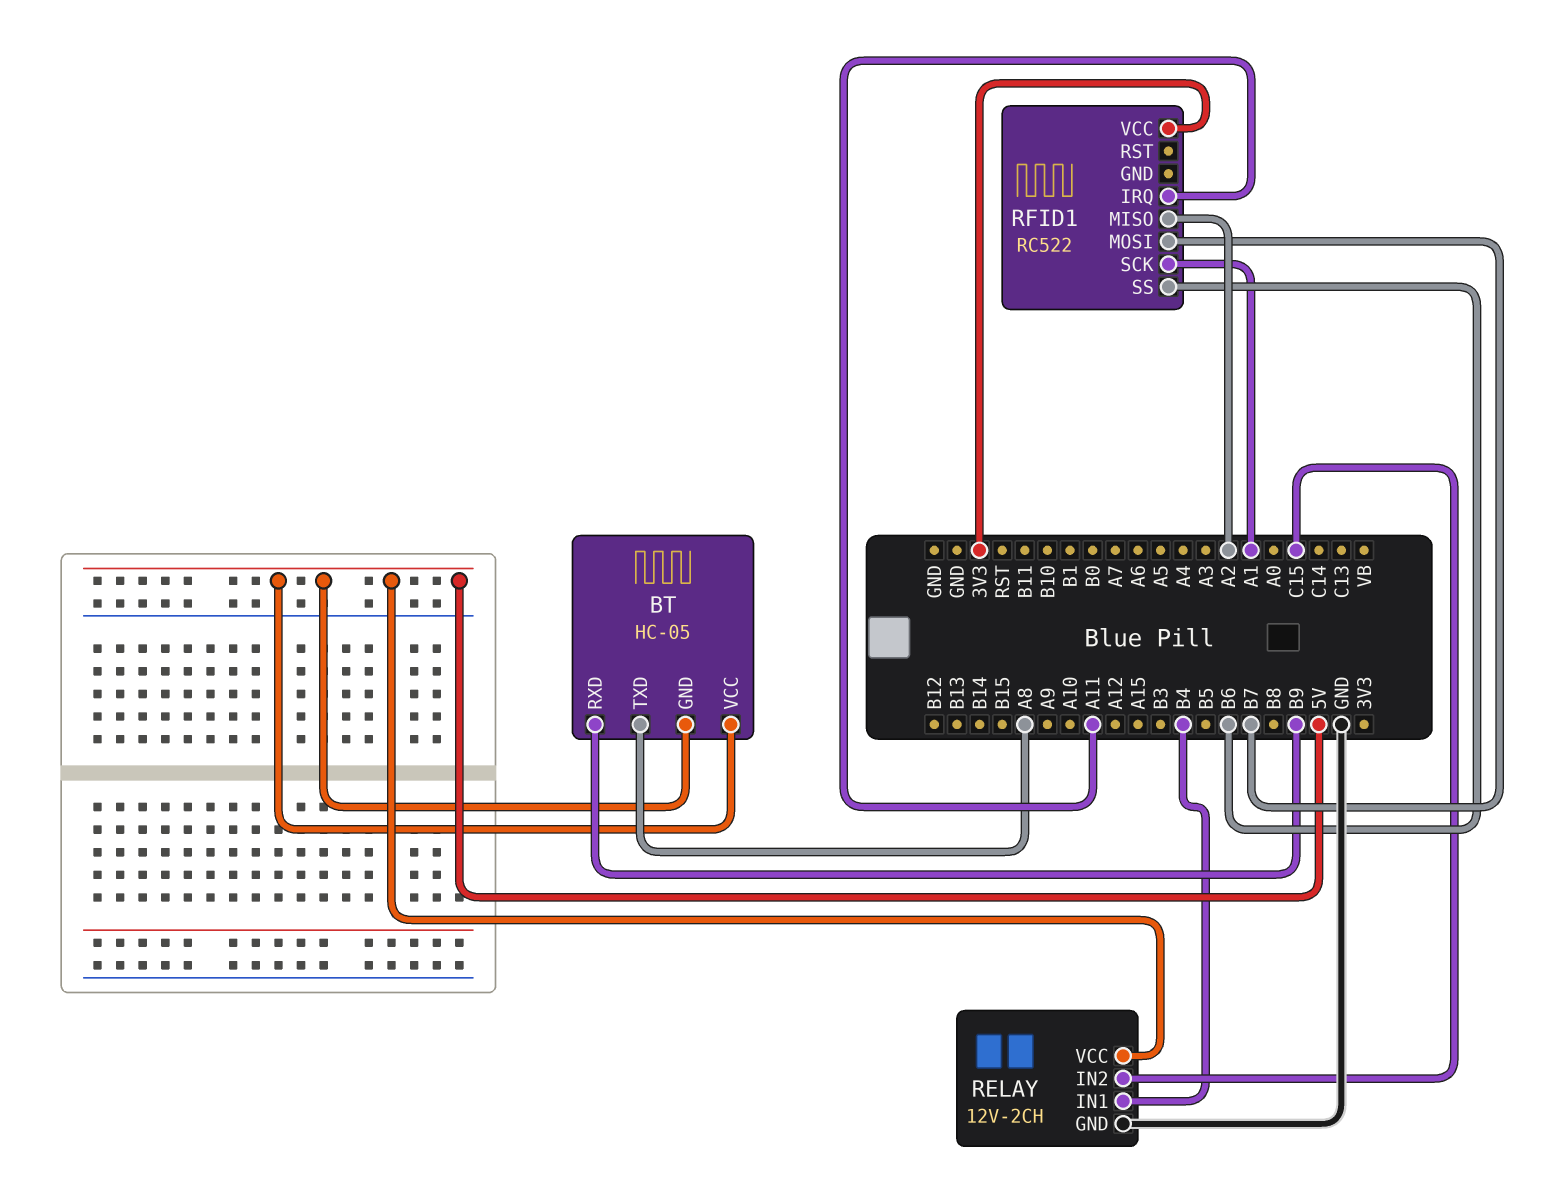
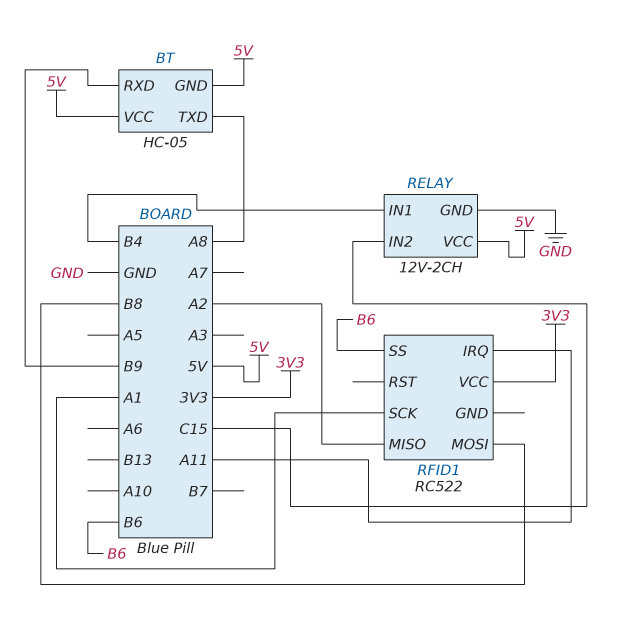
RFID1 pin MOSI: B7 -> B8

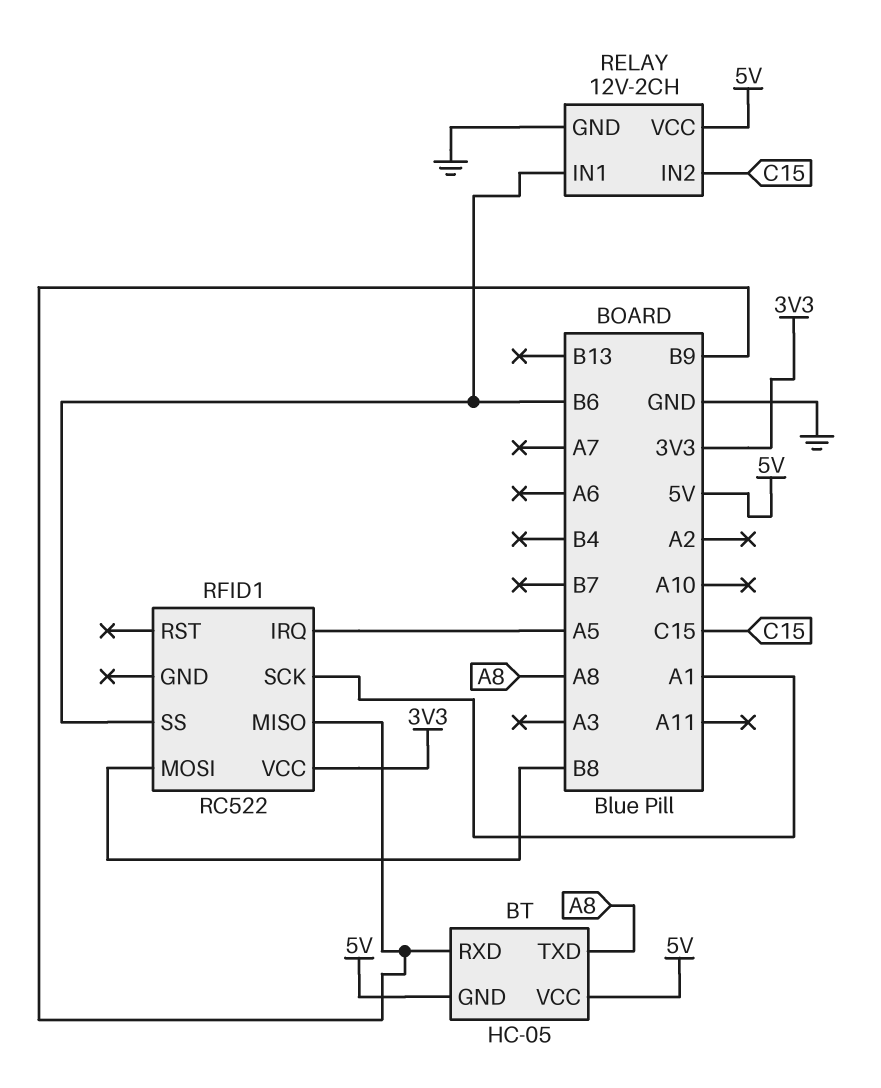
RELAY pin IN1: B4 -> B6
RFID1 pin IRQ: A11 -> A5
RFID1 pin MISO: A2 -> B9

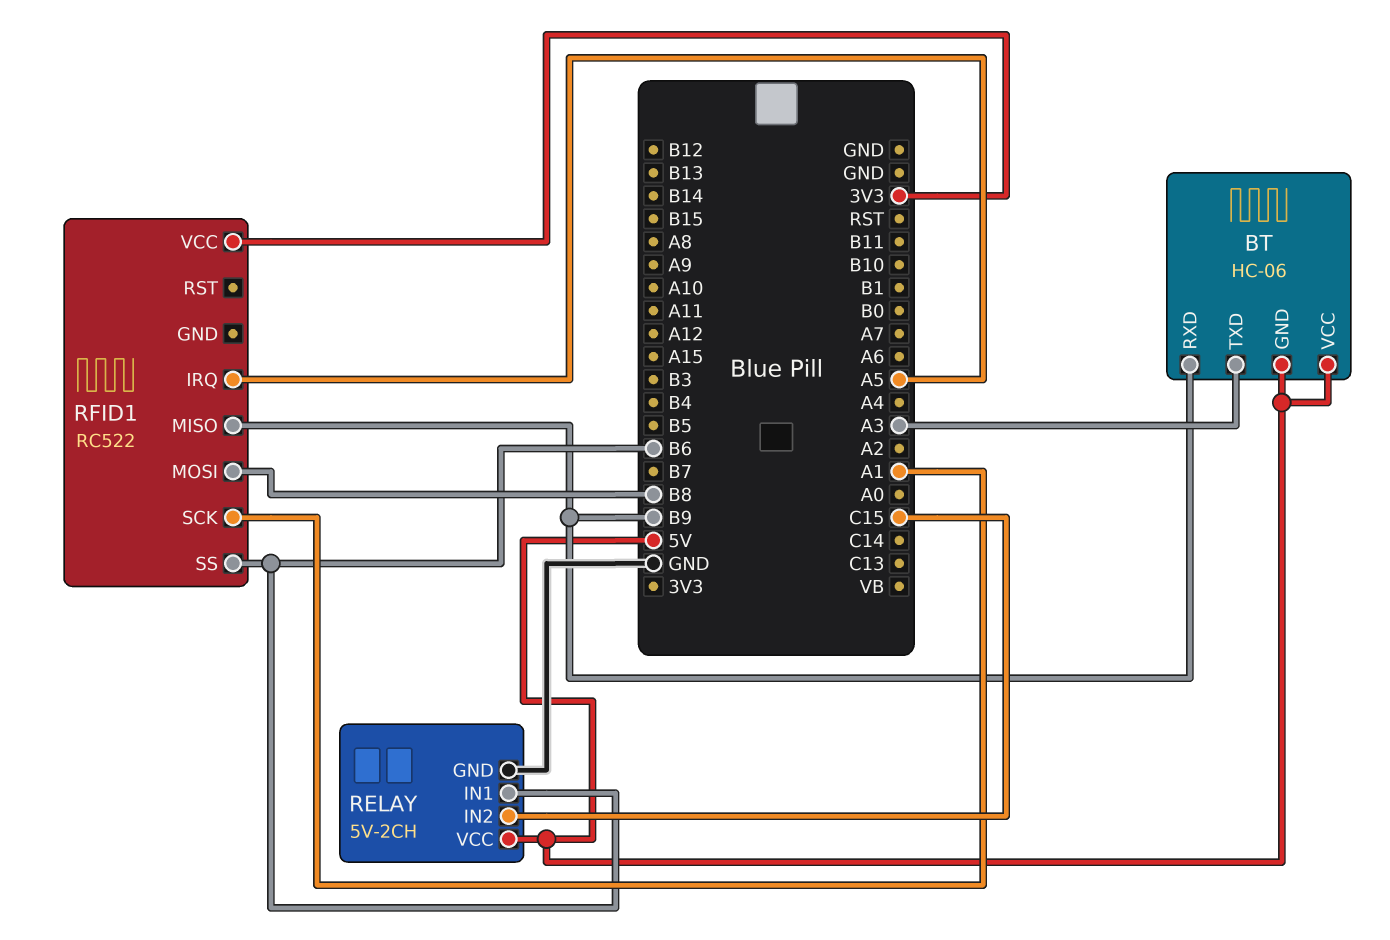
BT: HC-05 -> HC-06
BT pin TXD: A8 -> A3
RELAY: 12V-2CH -> 5V-2CH

